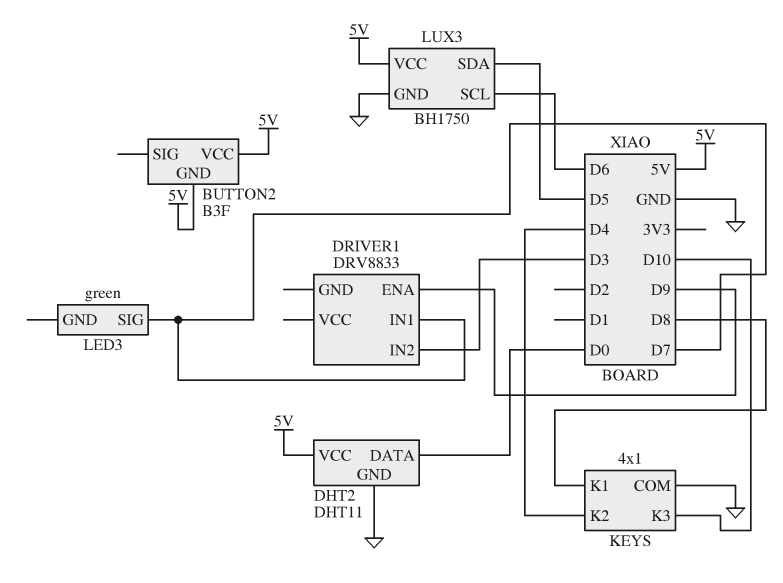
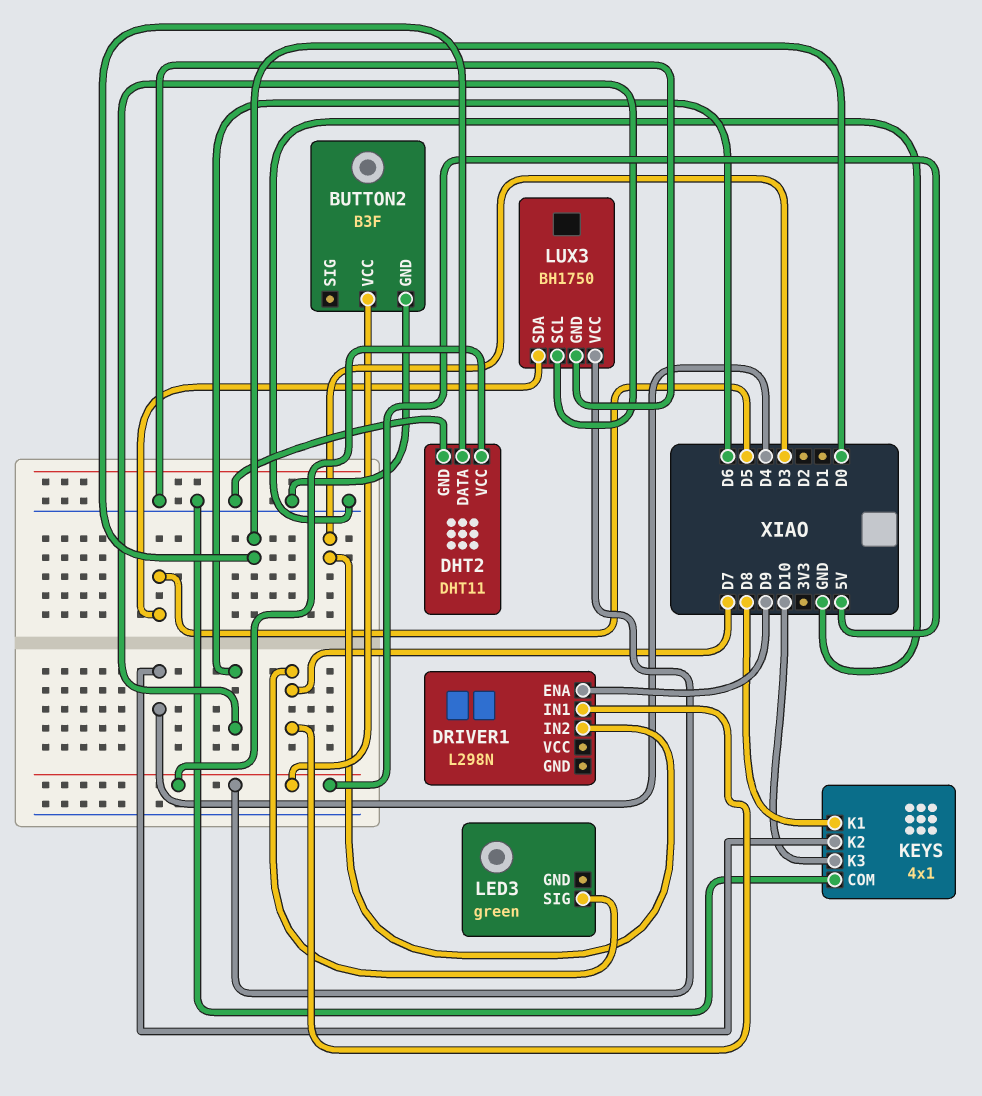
BUTTON2 pin GND: 5V -> GND
DRIVER1: DRV8833 -> L298N

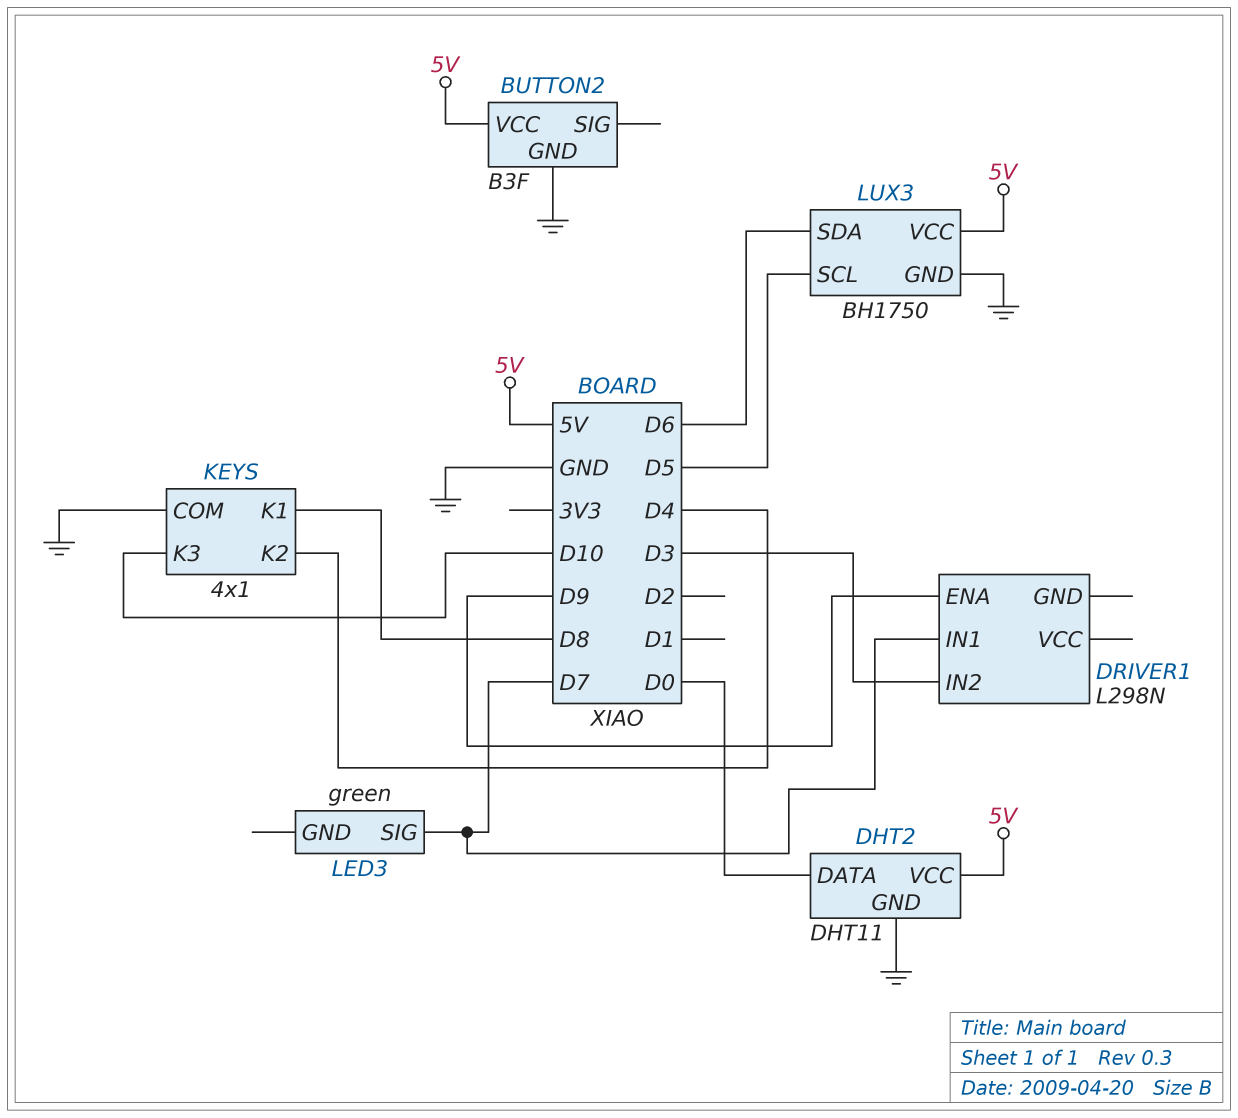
LUX3 pin SCL: D6 -> D5
LUX3 pin SDA: D5 -> D6

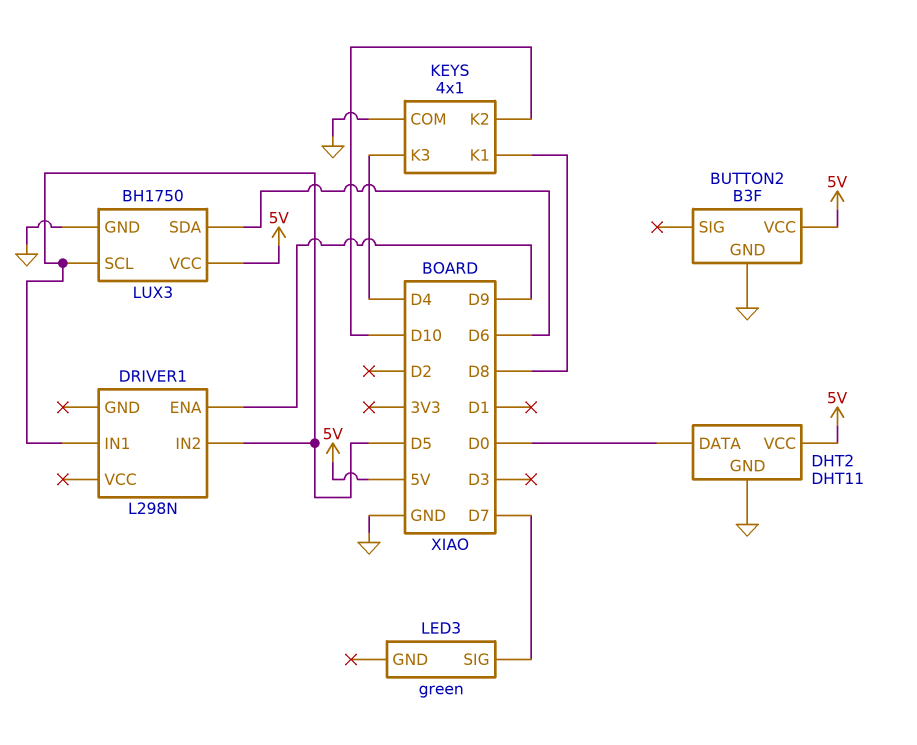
DRIVER1 pin IN1: D7 -> D5
DRIVER1 pin IN2: D3 -> D5
KEYS pin K2: D4 -> D10
KEYS pin K3: D10 -> D4

